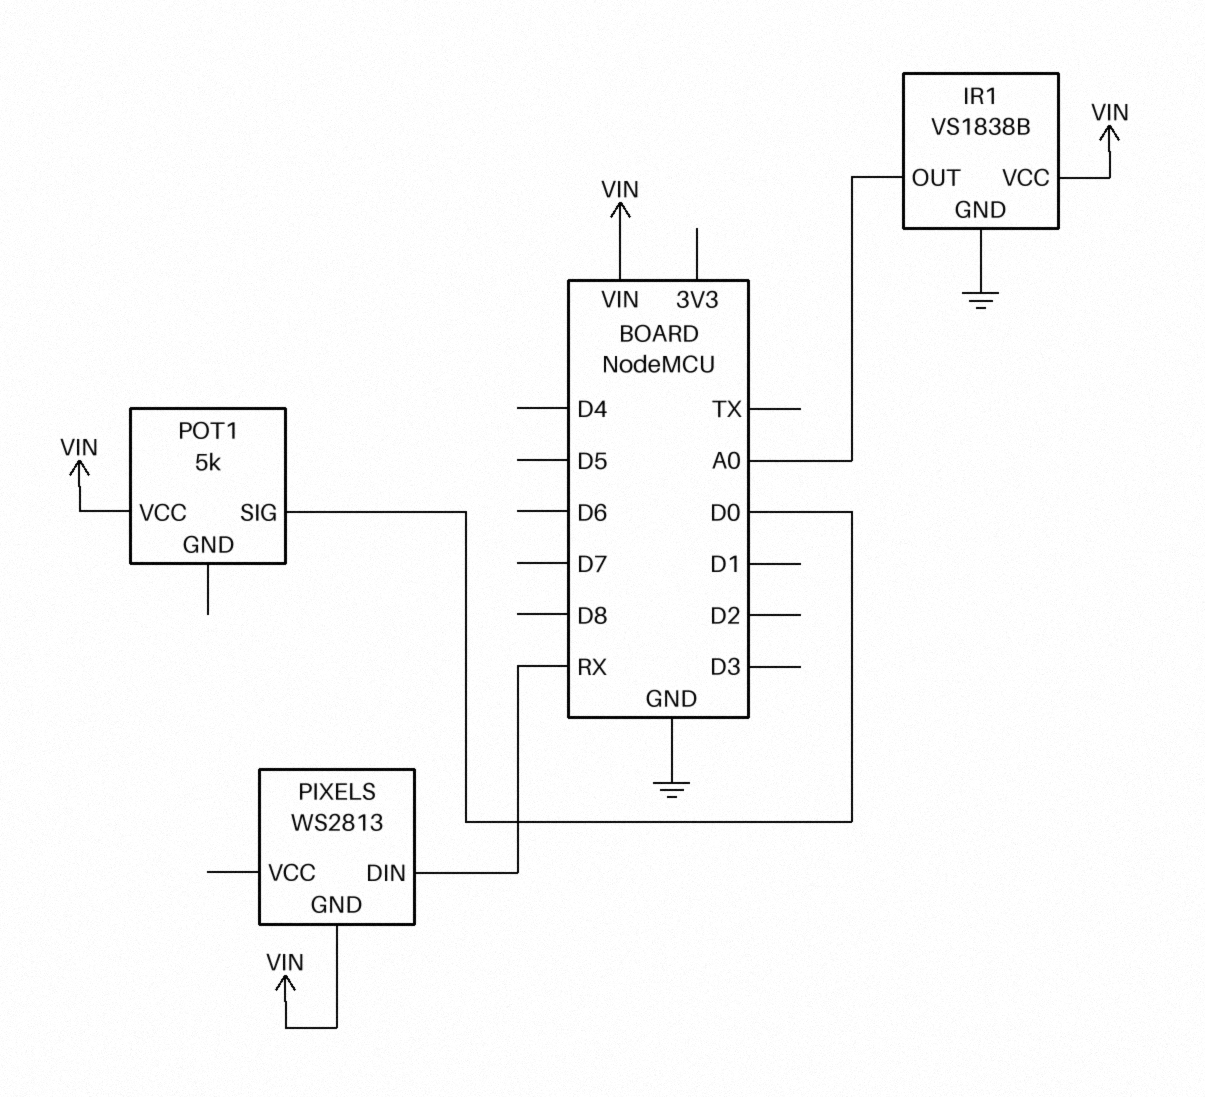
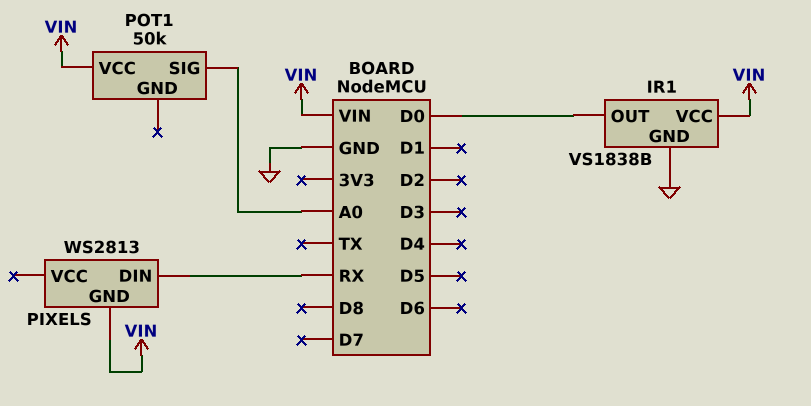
IR1 pin OUT: A0 -> D0
POT1: 5k -> 50k
POT1 pin SIG: D0 -> A0

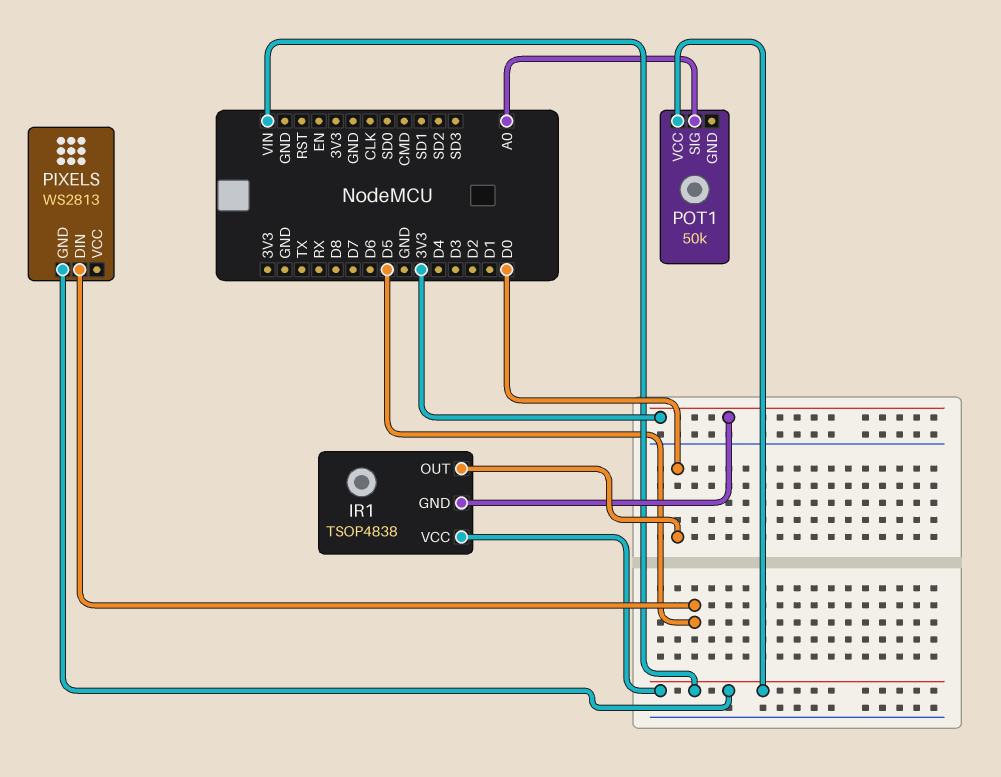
IR1: VS1838B -> TSOP4838
IR1 pin GND: GND -> 3V3
PIXELS pin DIN: RX -> D5

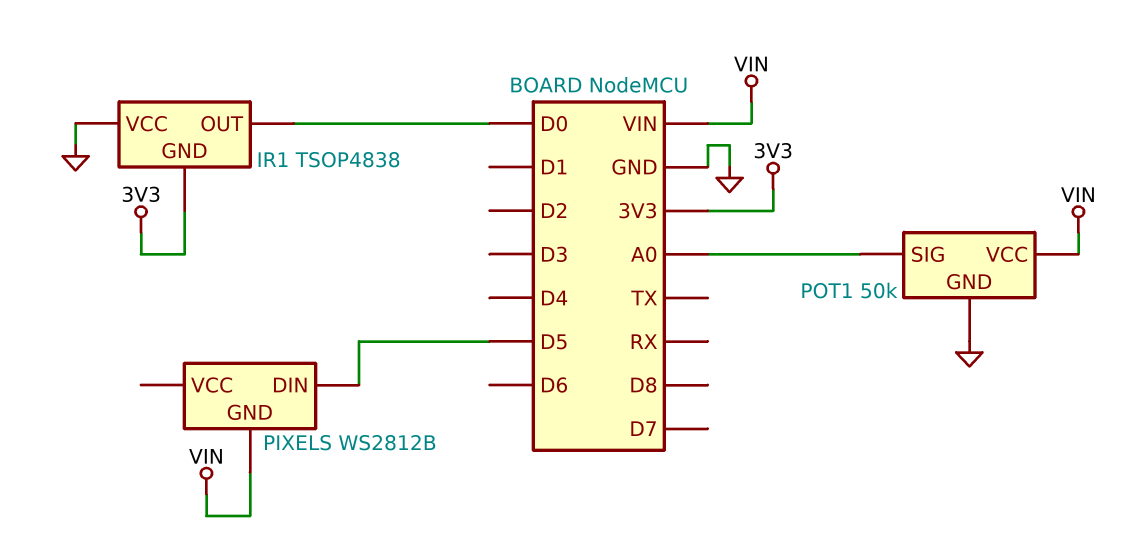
IR1 pin VCC: VIN -> GND
PIXELS: WS2813 -> WS2812B
POT1 pin GND: none -> GND

